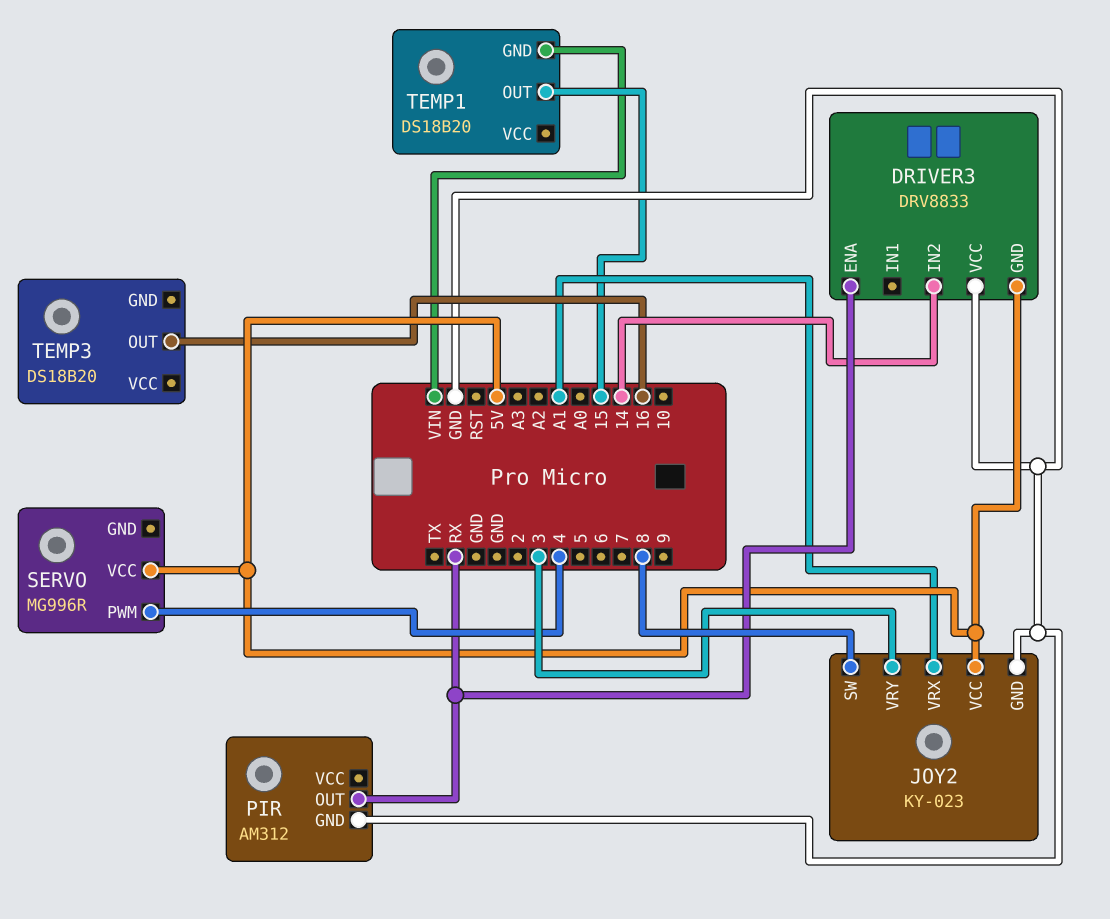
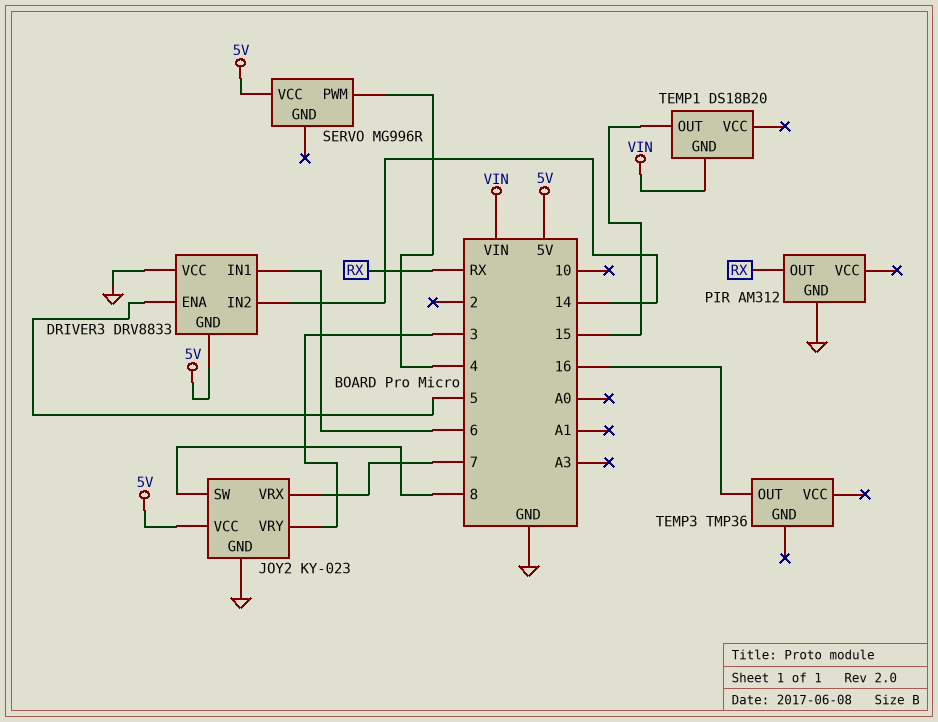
DRIVER3 pin ENA: RX -> 5
DRIVER3 pin IN1: none -> 6
JOY2 pin VRX: A1 -> 7
TEMP3: DS18B20 -> TMP36

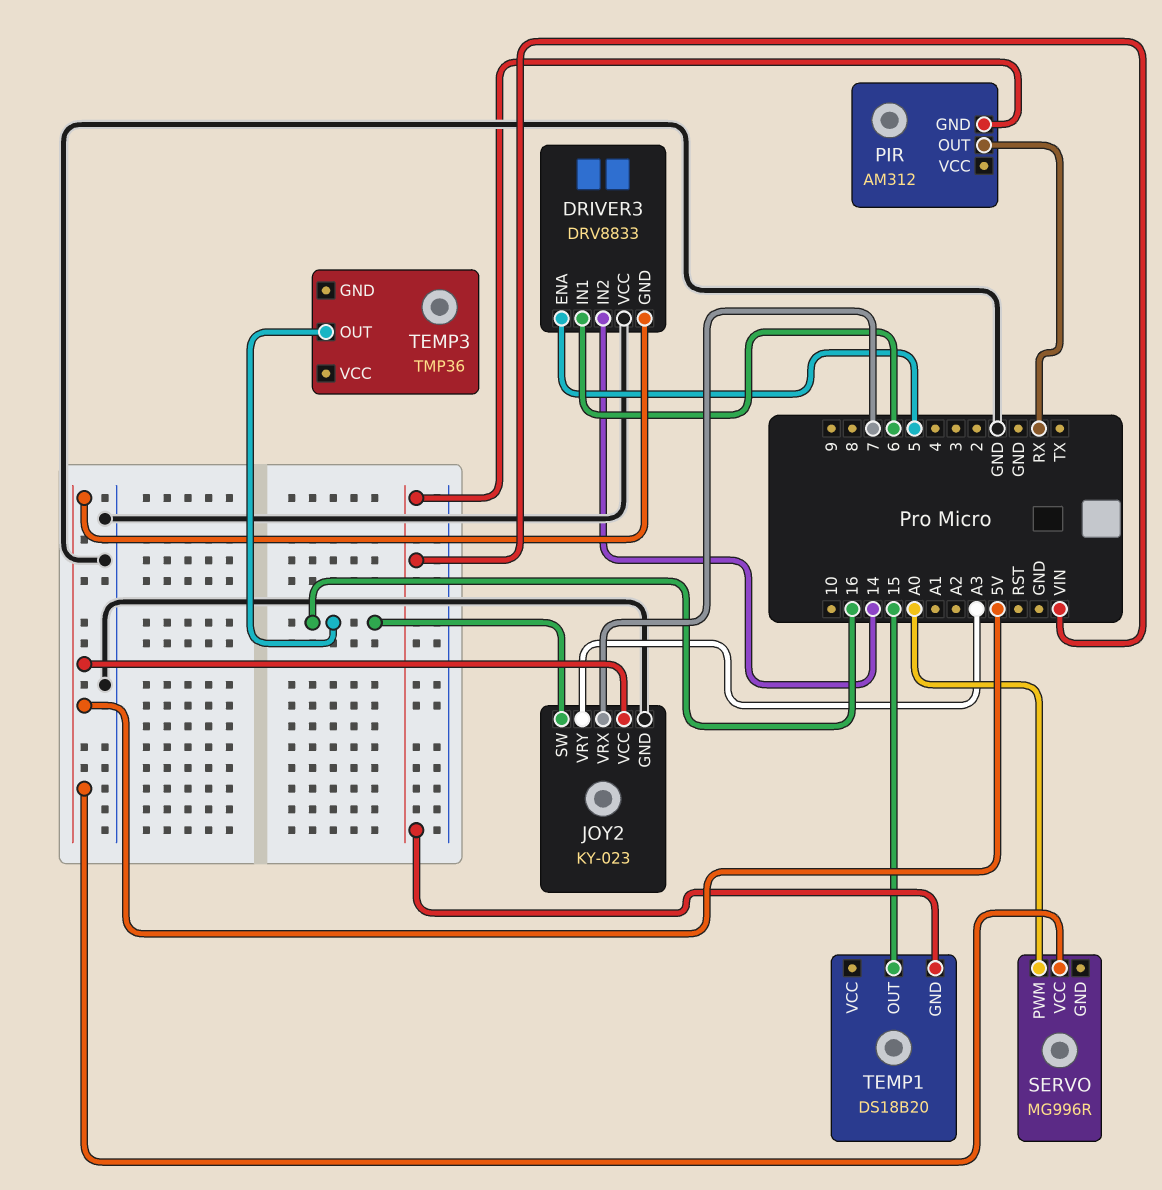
JOY2 pin SW: 8 -> 16
JOY2 pin VRY: 3 -> A3
PIR pin GND: GND -> VIN
SERVO pin PWM: 4 -> A0

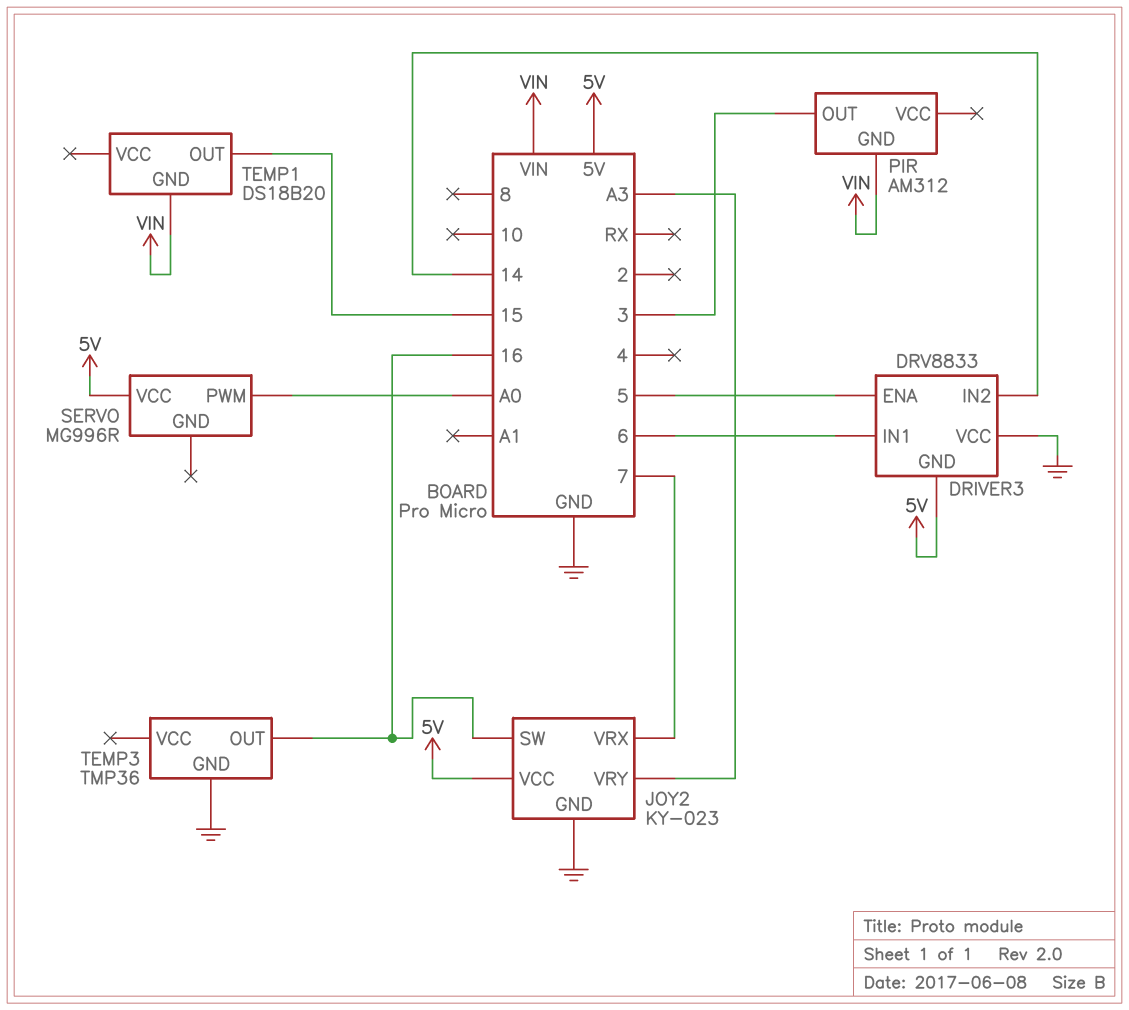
PIR pin OUT: RX -> 3
TEMP3 pin GND: none -> GND

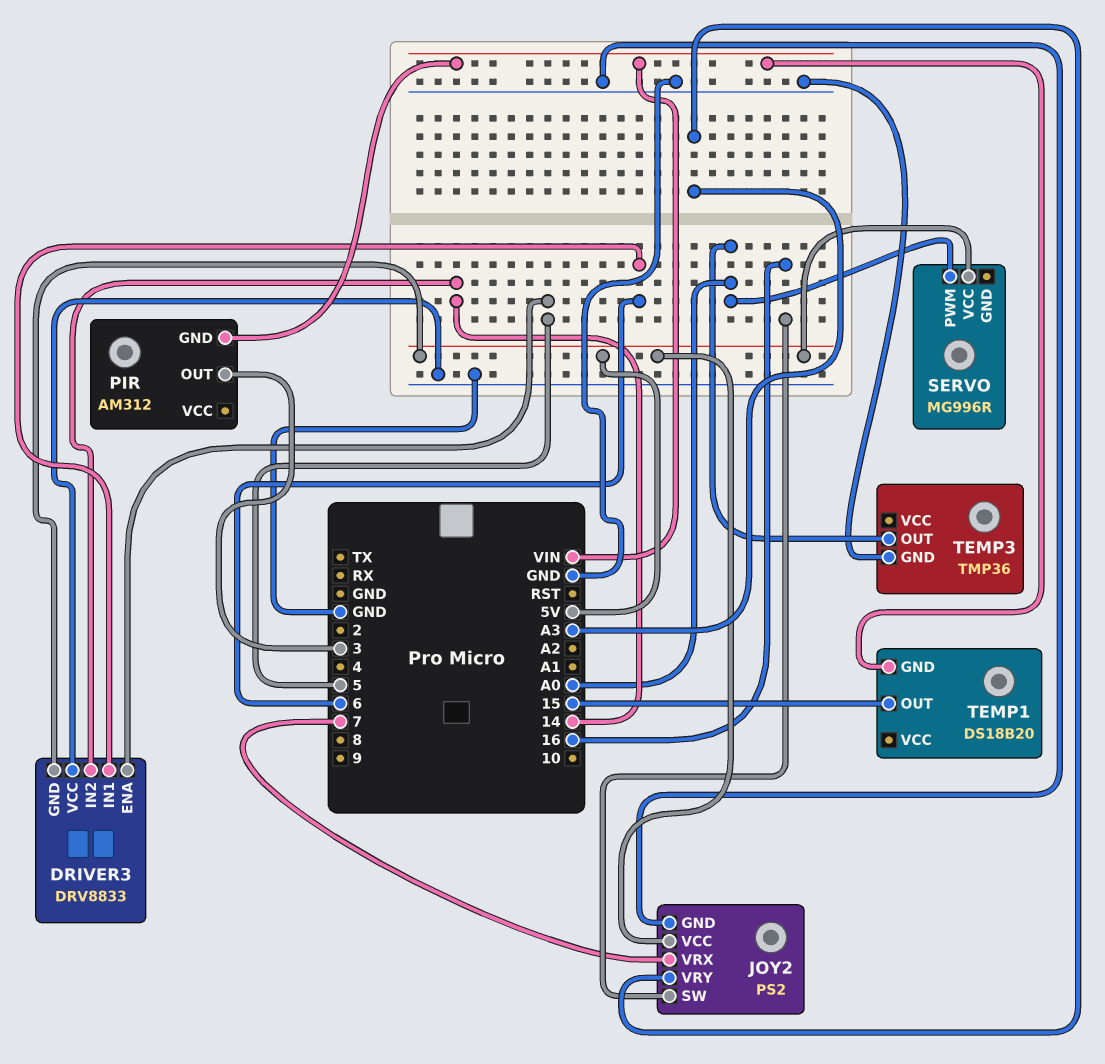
JOY2: KY-023 -> PS2
TEMP3 pin OUT: 16 -> A0

